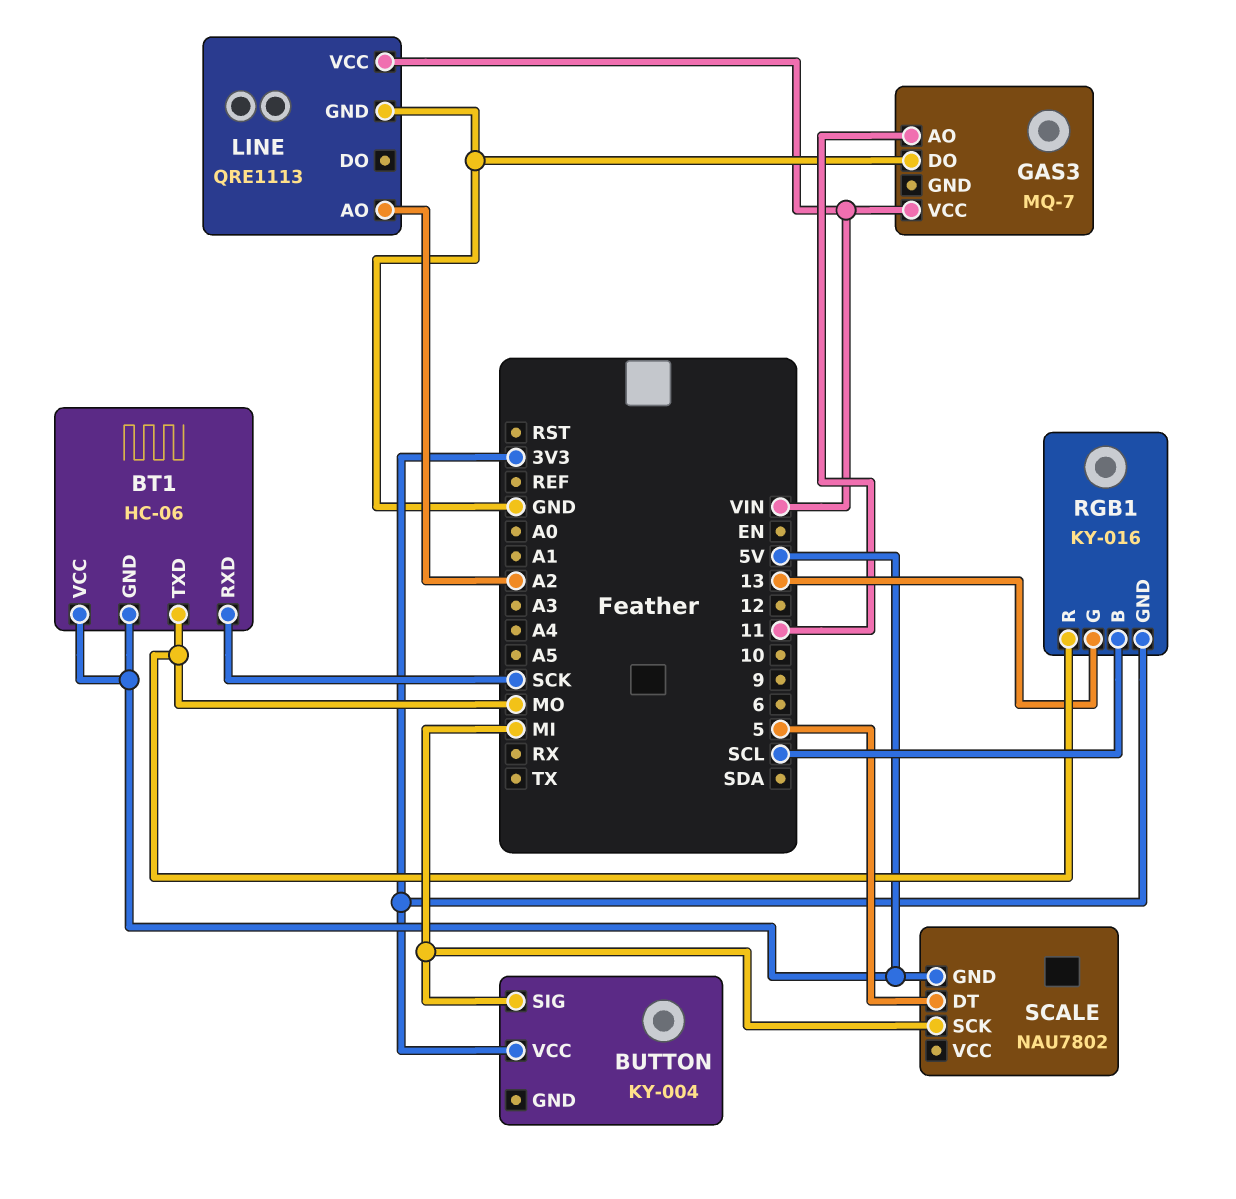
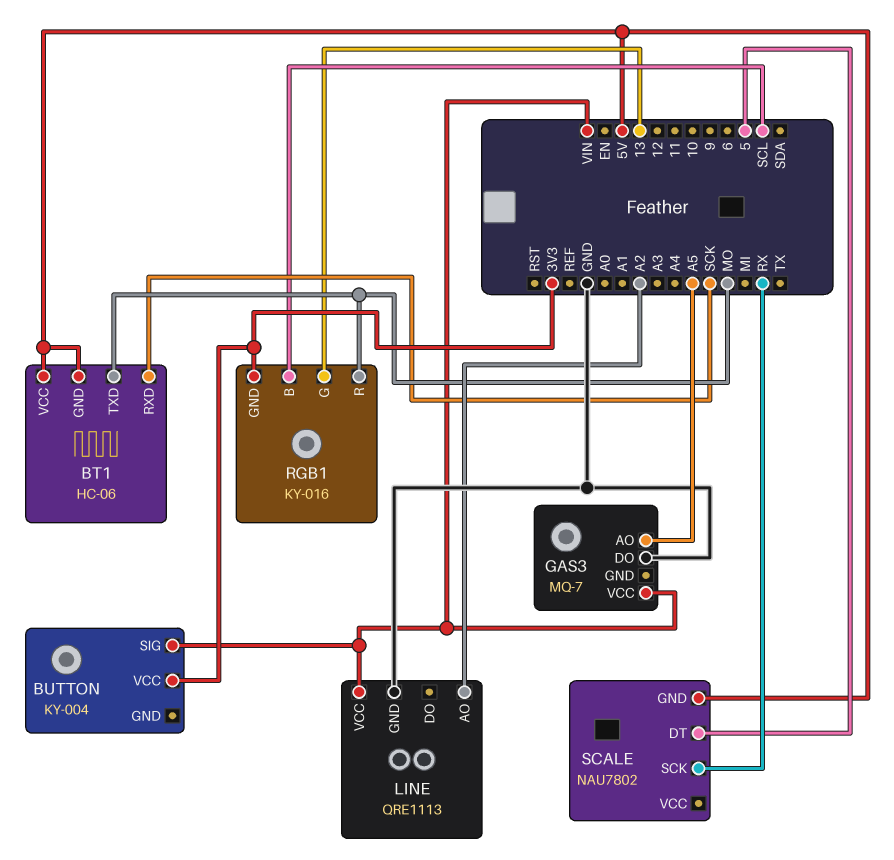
BUTTON pin SIG: MI -> VIN
GAS3 pin AO: 11 -> A5
SCALE pin SCK: MI -> RX

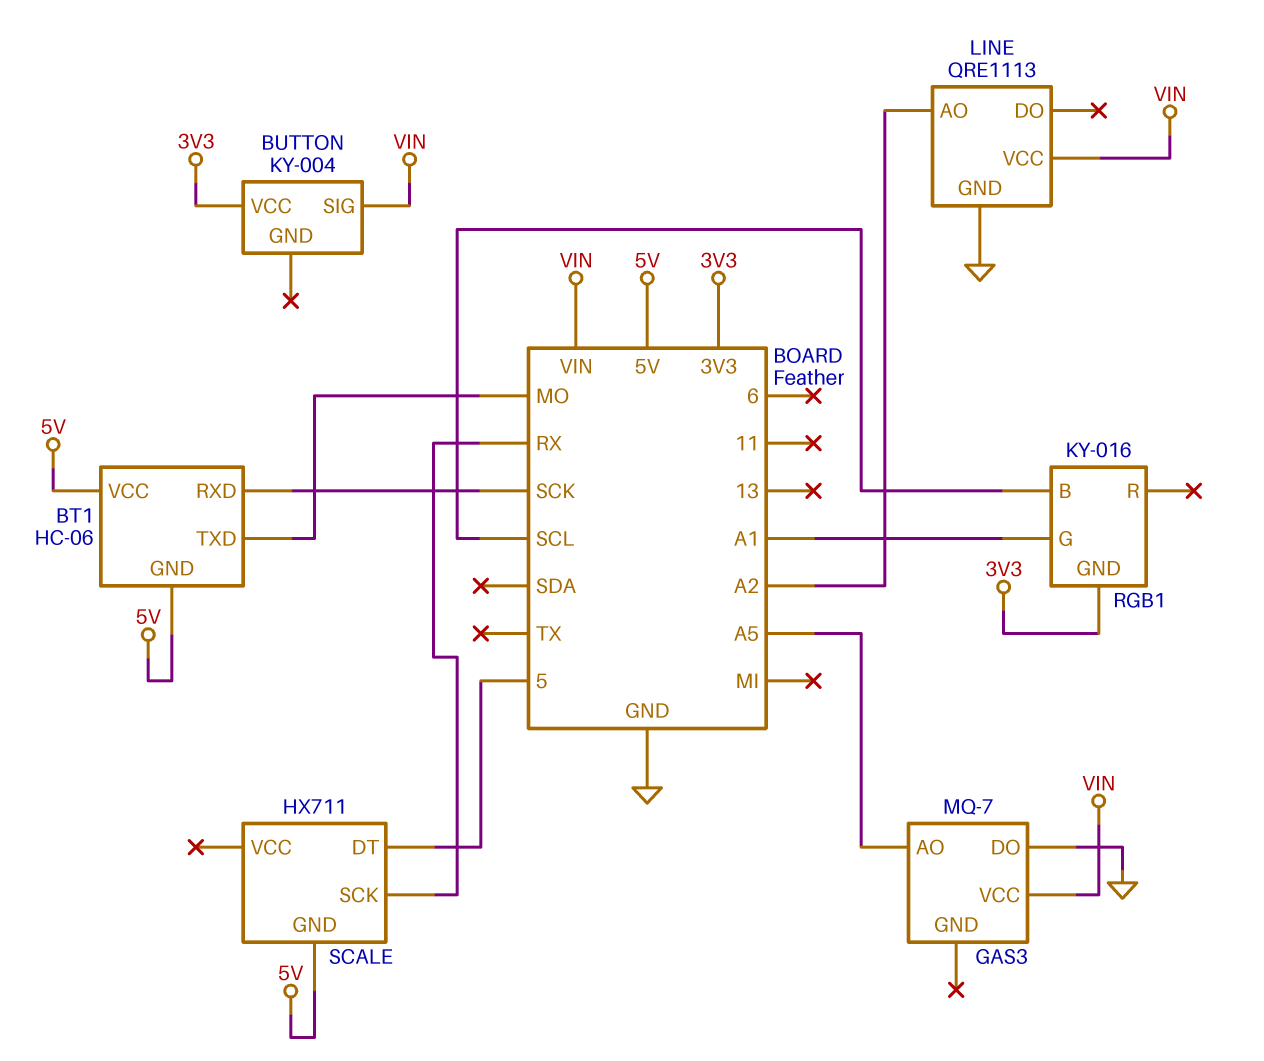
RGB1 pin G: 13 -> A1
RGB1 pin R: MO -> none
SCALE: NAU7802 -> HX711

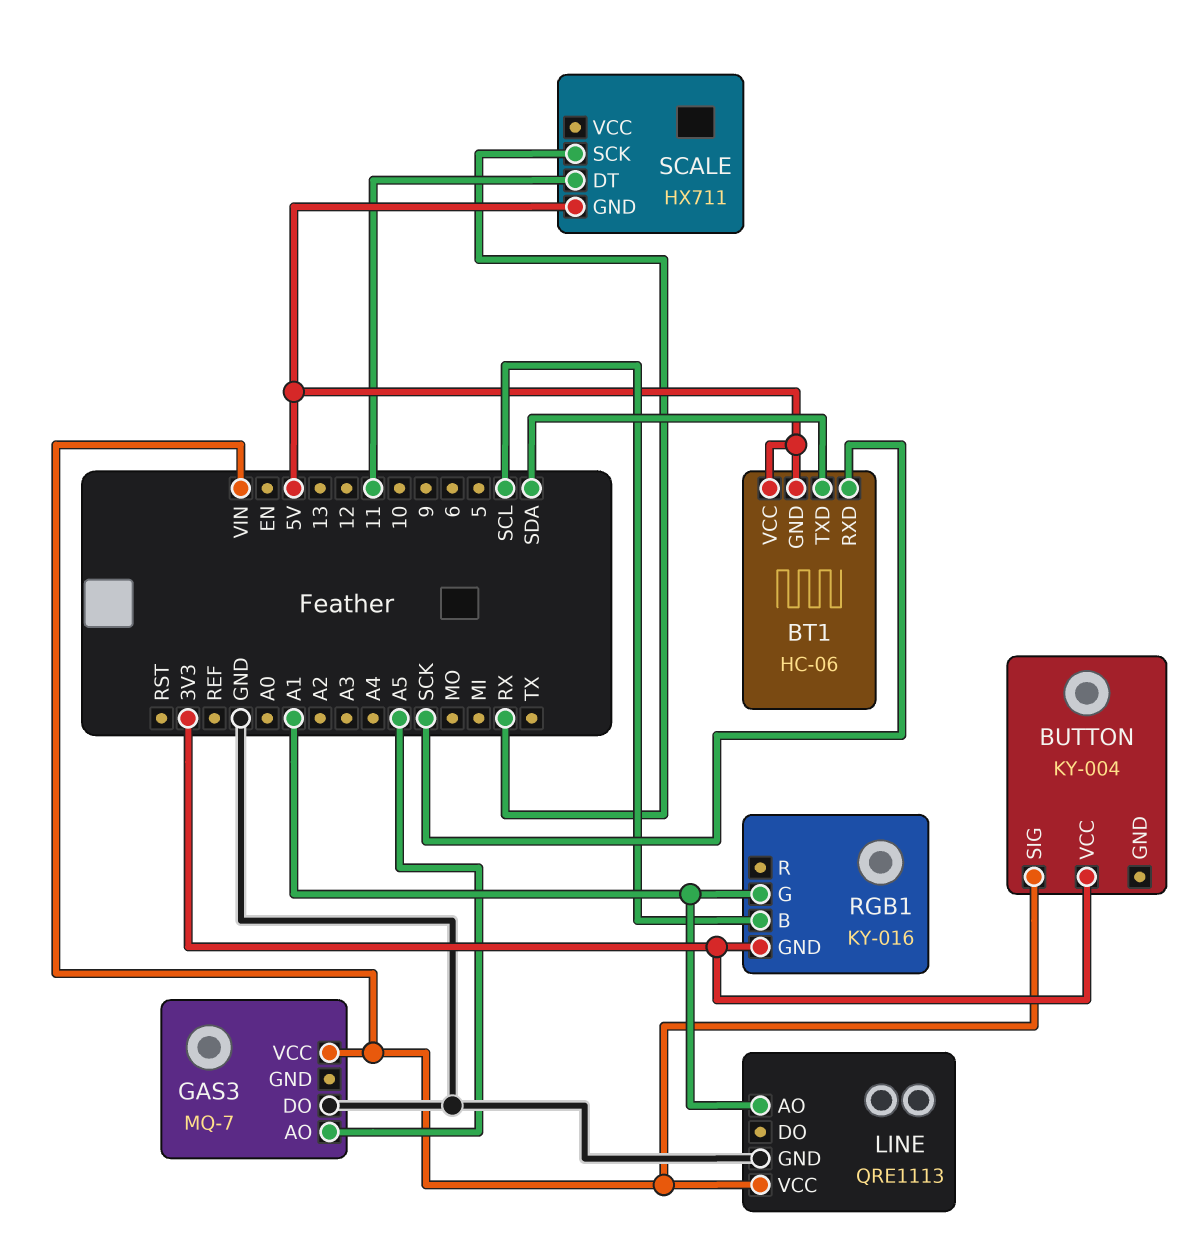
BT1 pin TXD: MO -> SDA
LINE pin AO: A2 -> A1
SCALE pin DT: 5 -> 11

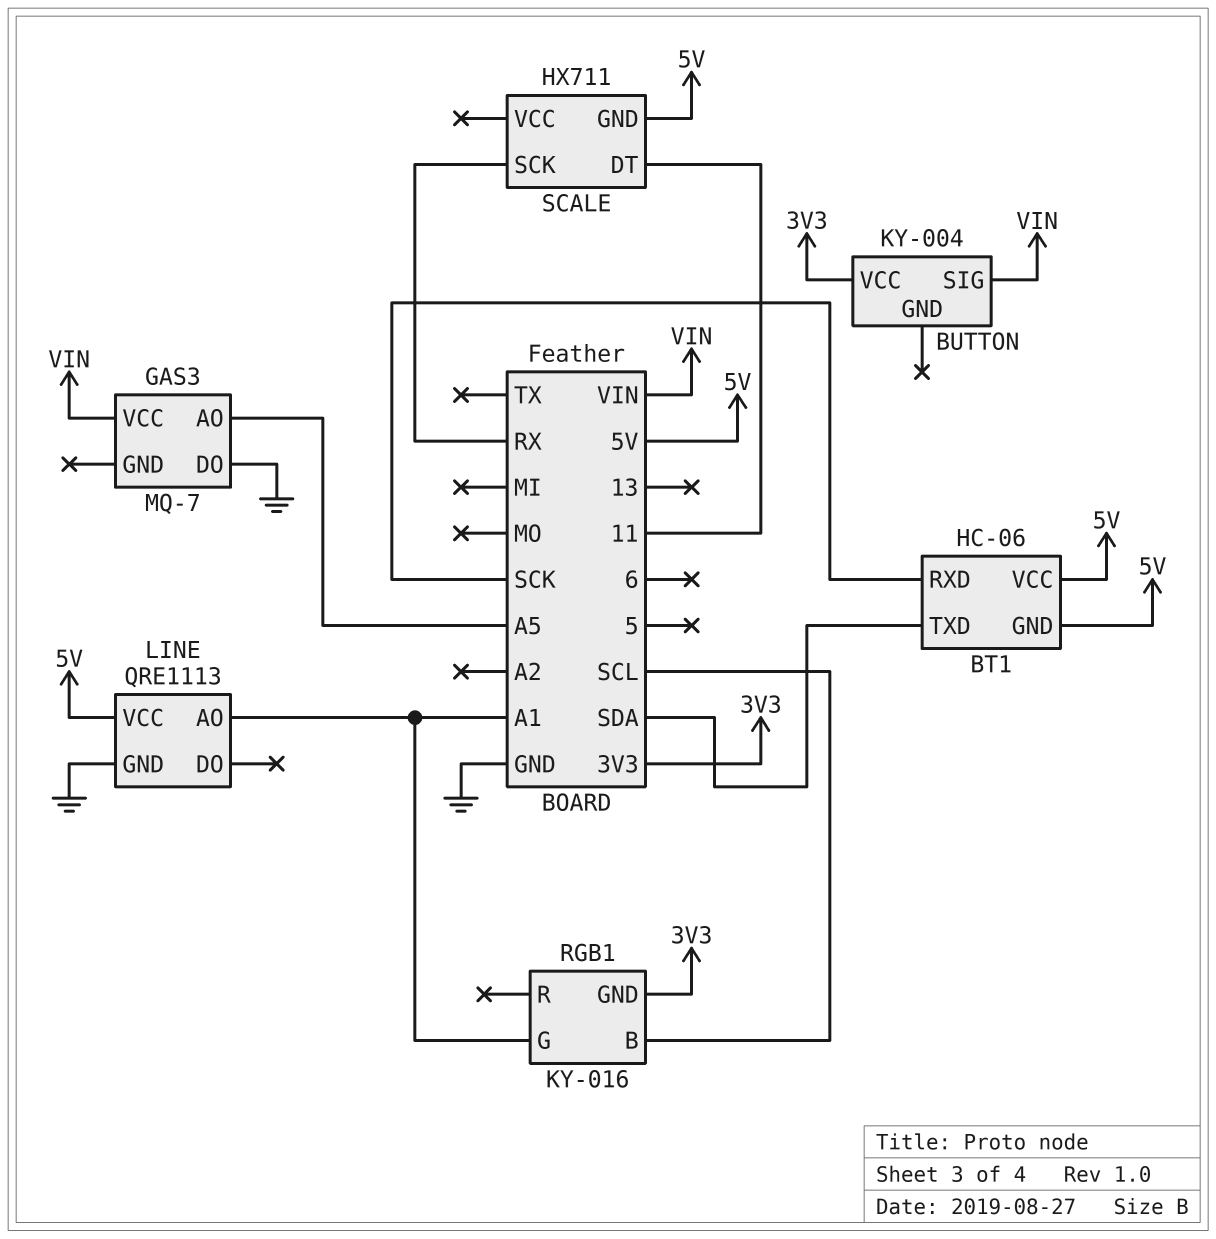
LINE pin VCC: VIN -> 5V

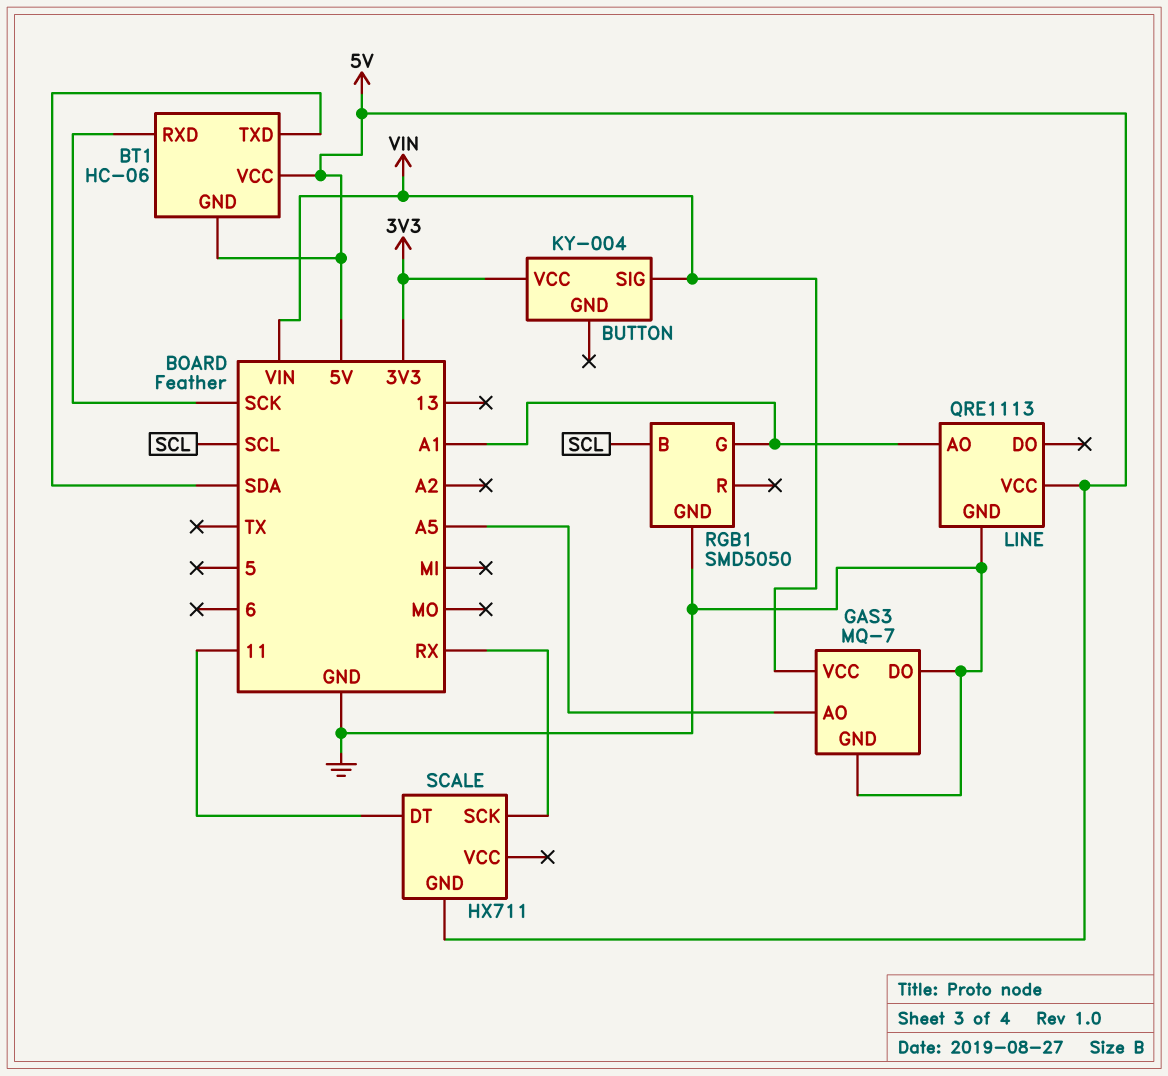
GAS3 pin GND: none -> GND
RGB1: KY-016 -> SMD5050
RGB1 pin GND: 3V3 -> GND

